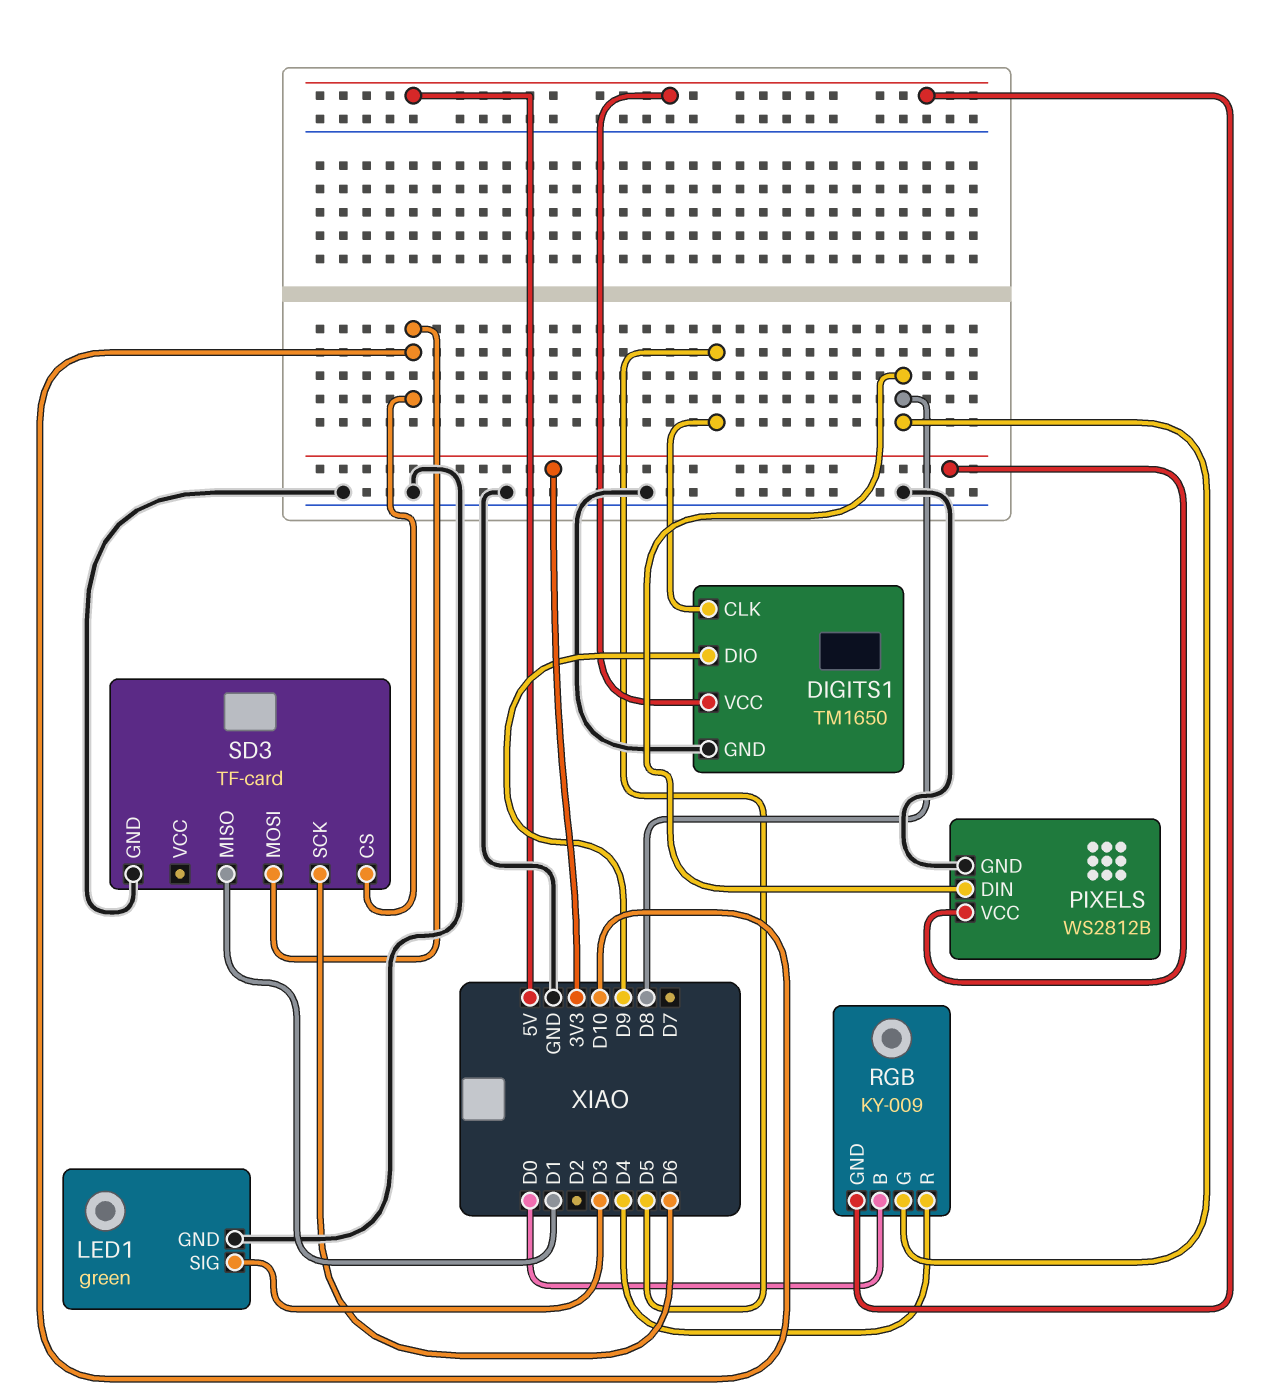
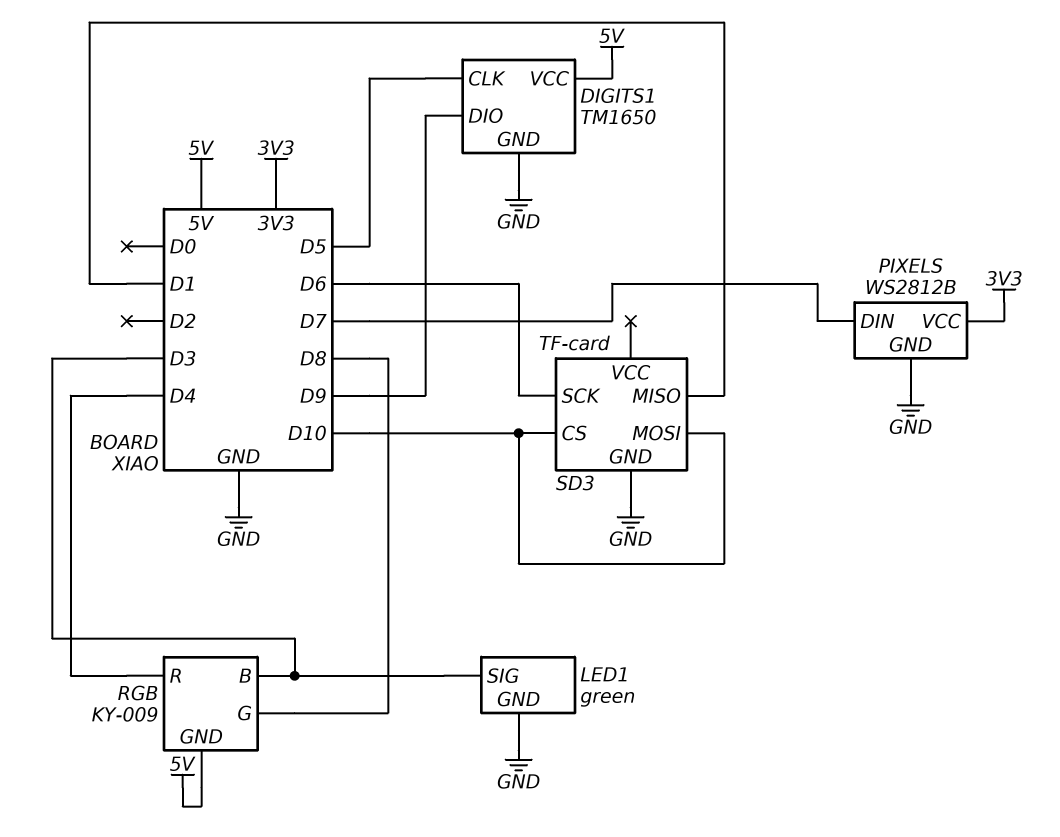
PIXELS pin DIN: D8 -> D7
RGB pin B: D0 -> D3

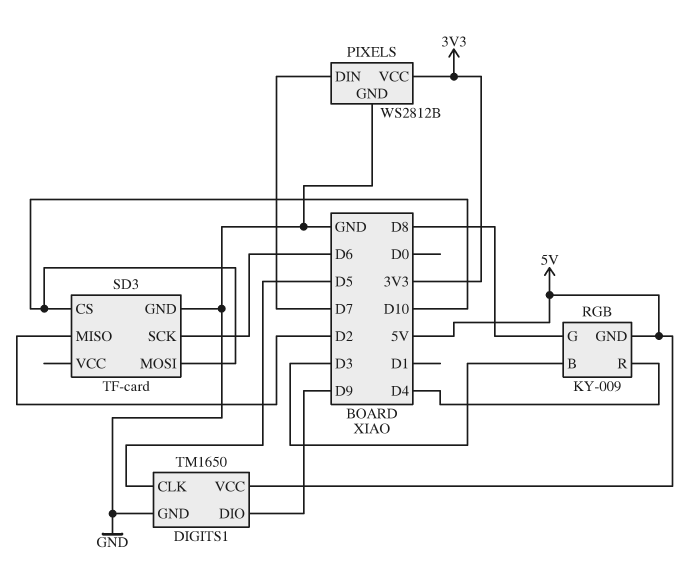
LED1: green -> none
LED1 pin GND: GND -> none
LED1 pin SIG: D3 -> none
SD3 pin MISO: D1 -> D2

